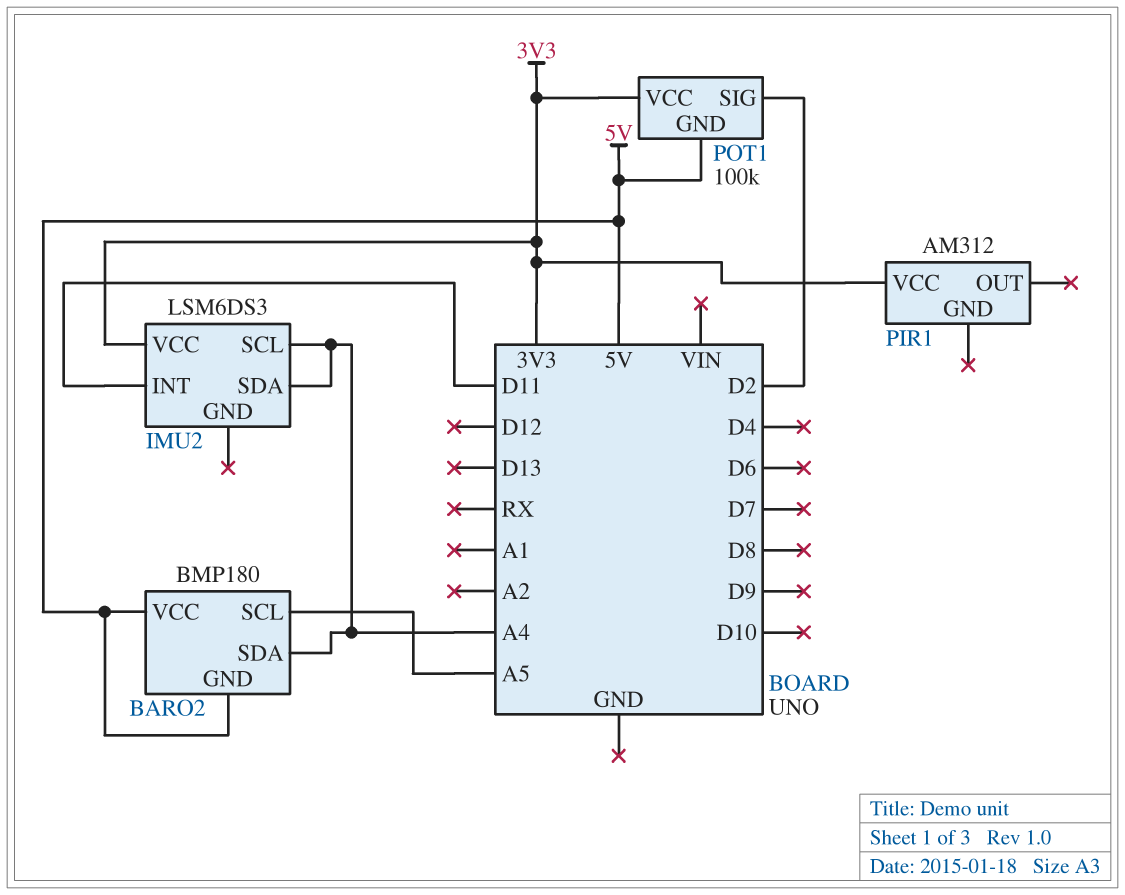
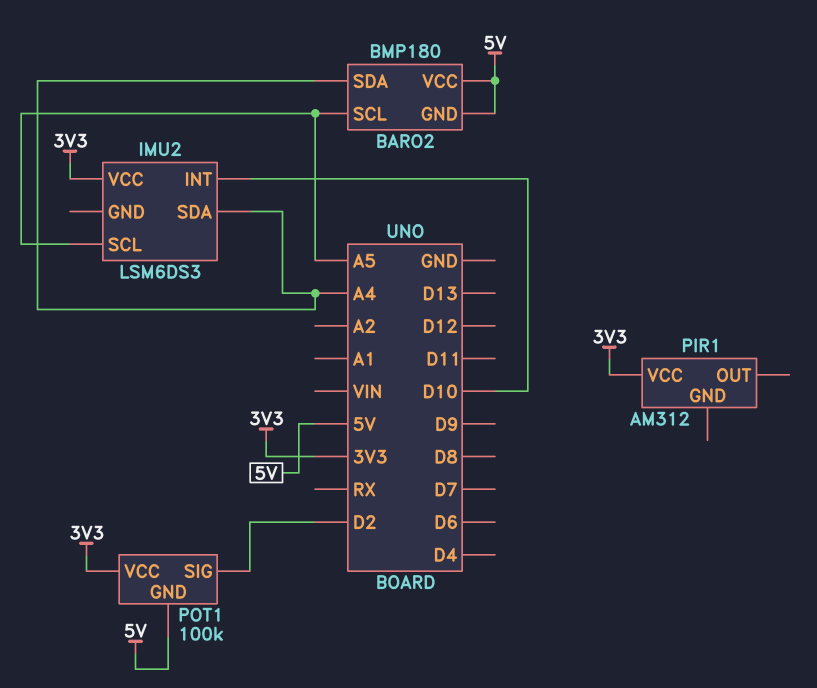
IMU2 pin INT: D11 -> D10
IMU2 pin SCL: A4 -> A5

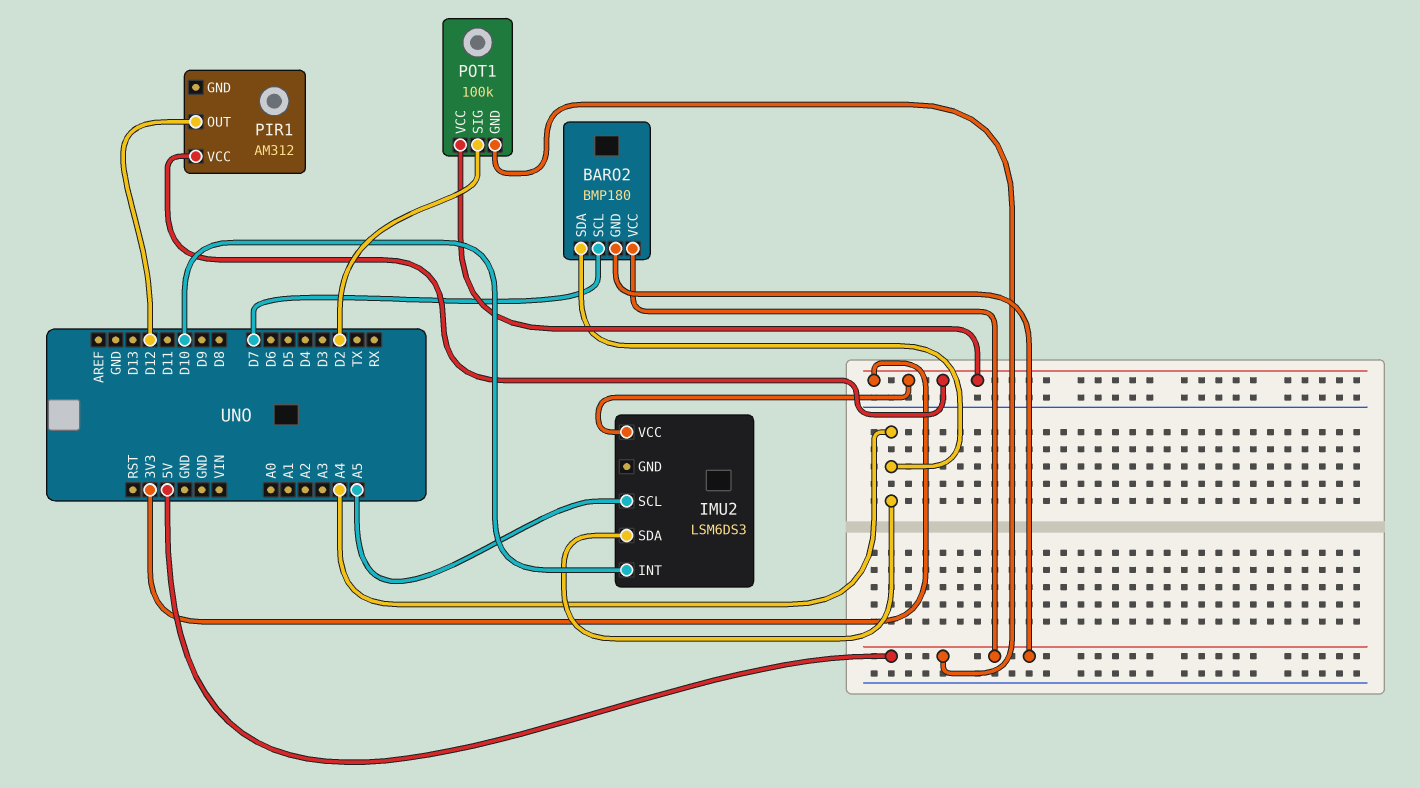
BARO2 pin SCL: A5 -> D7
PIR1 pin OUT: none -> D12

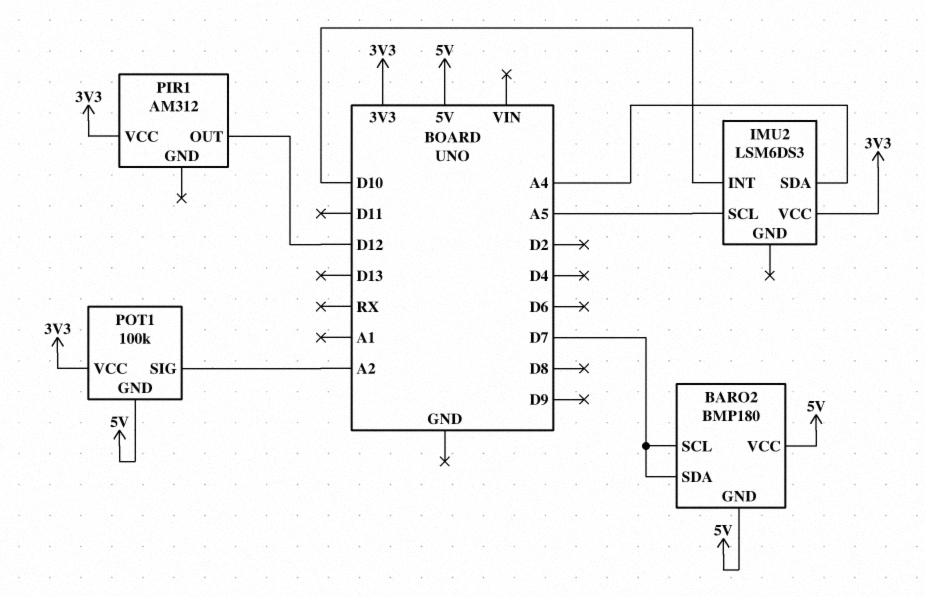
BARO2 pin SDA: A4 -> D7
POT1 pin SIG: D2 -> A2

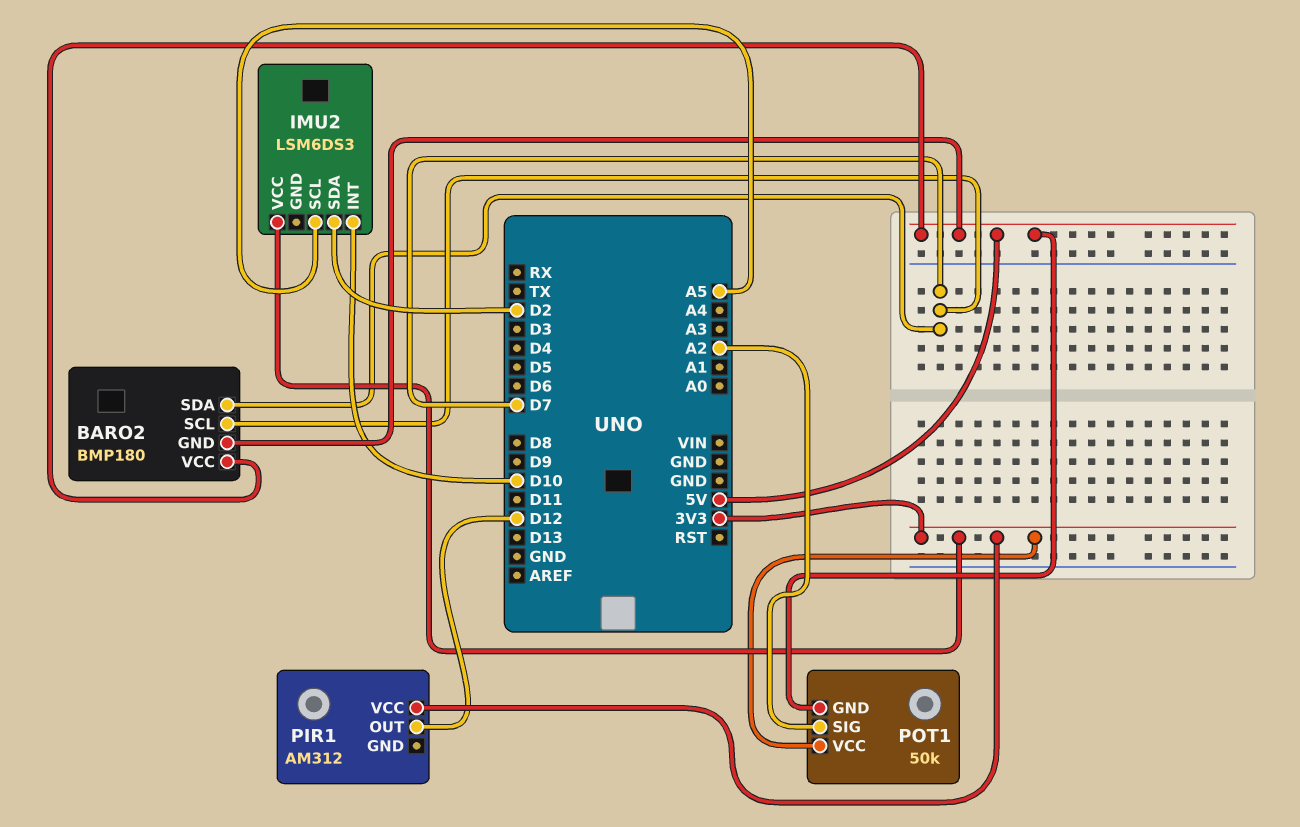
IMU2 pin SDA: A4 -> D2
POT1: 100k -> 50k

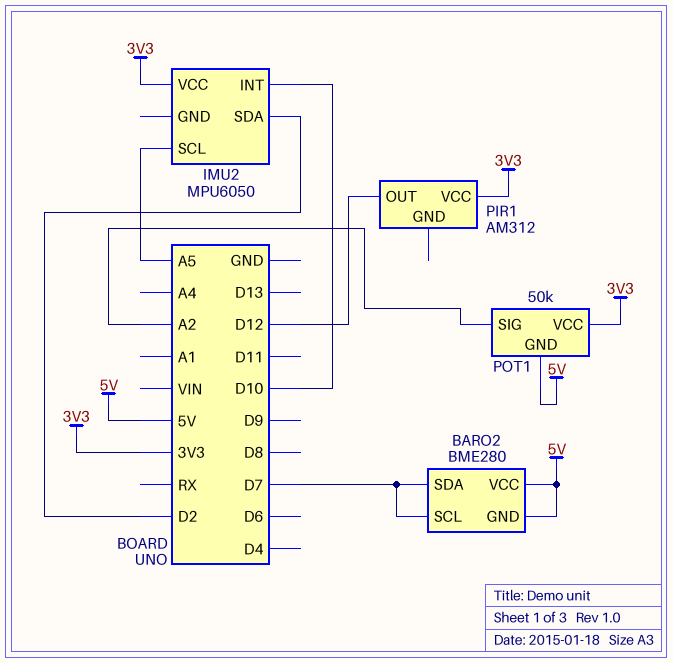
BARO2: BMP180 -> BME280
IMU2: LSM6DS3 -> MPU6050

